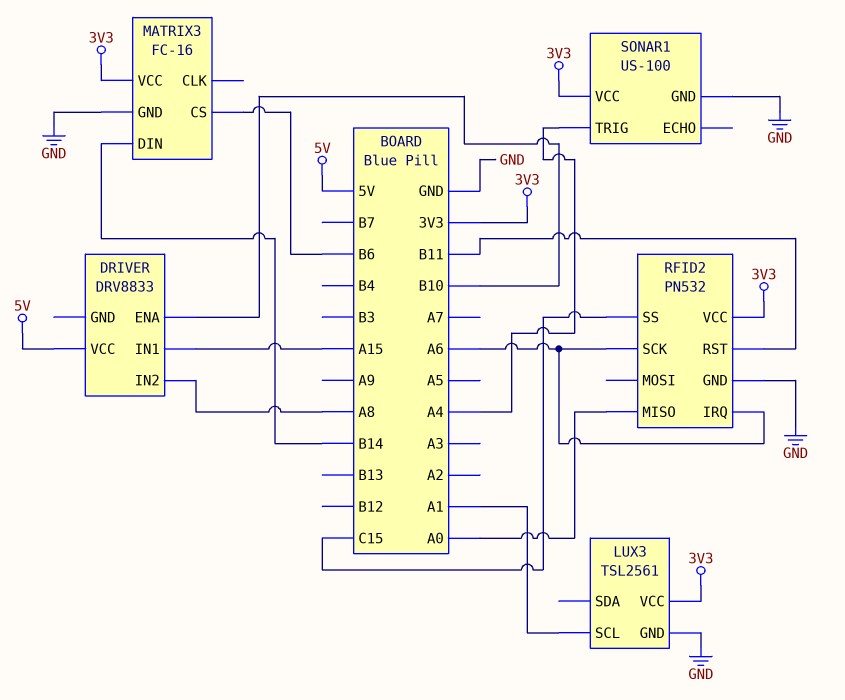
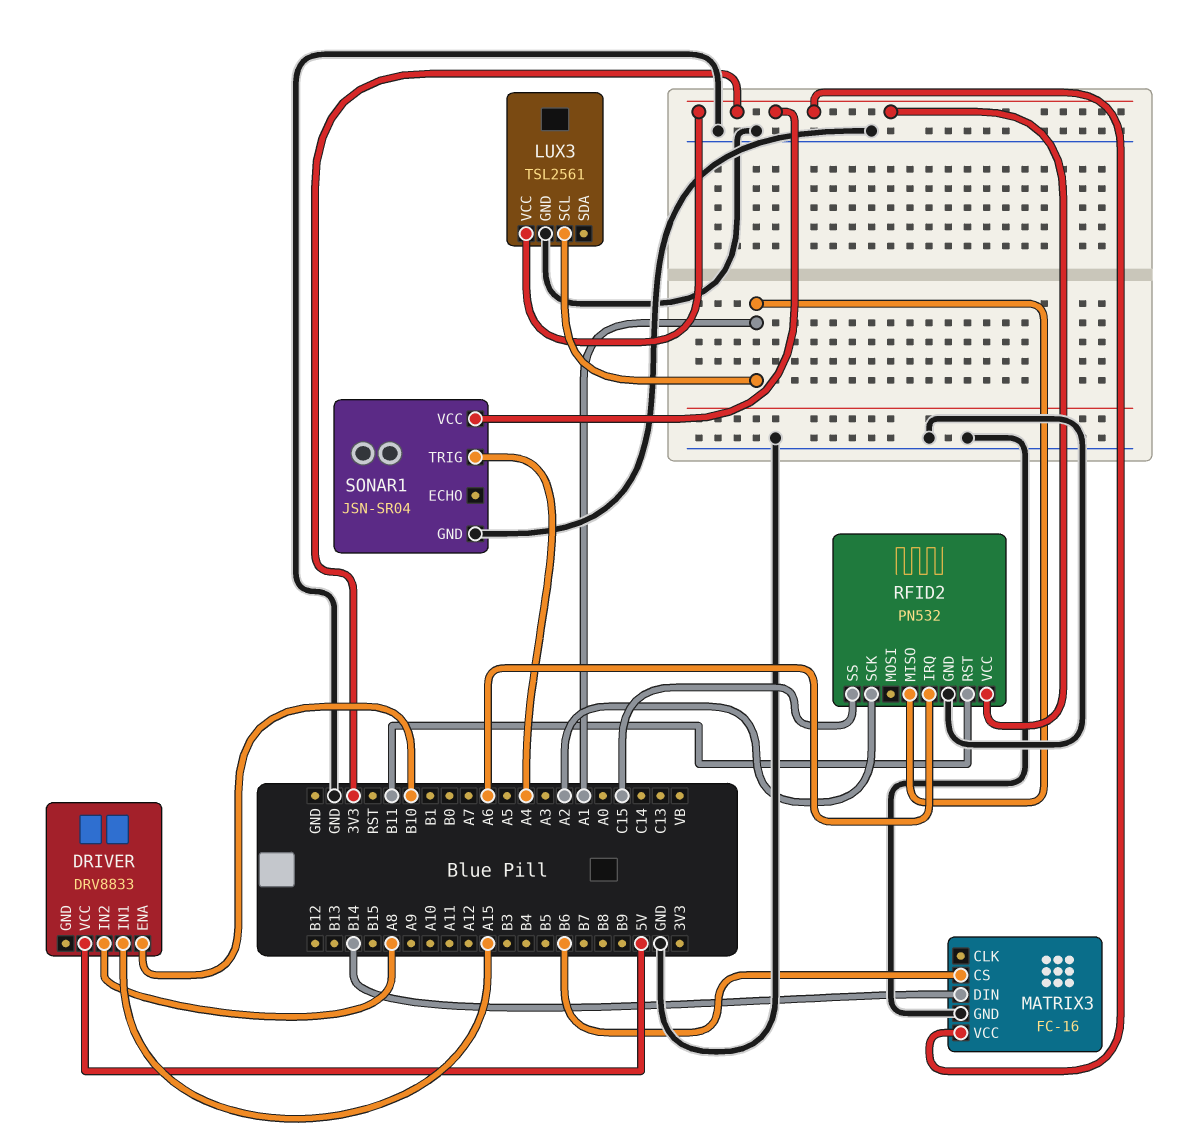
RFID2 pin MISO: A0 -> A1
RFID2 pin SCK: A6 -> A2
SONAR1: US-100 -> JSN-SR04

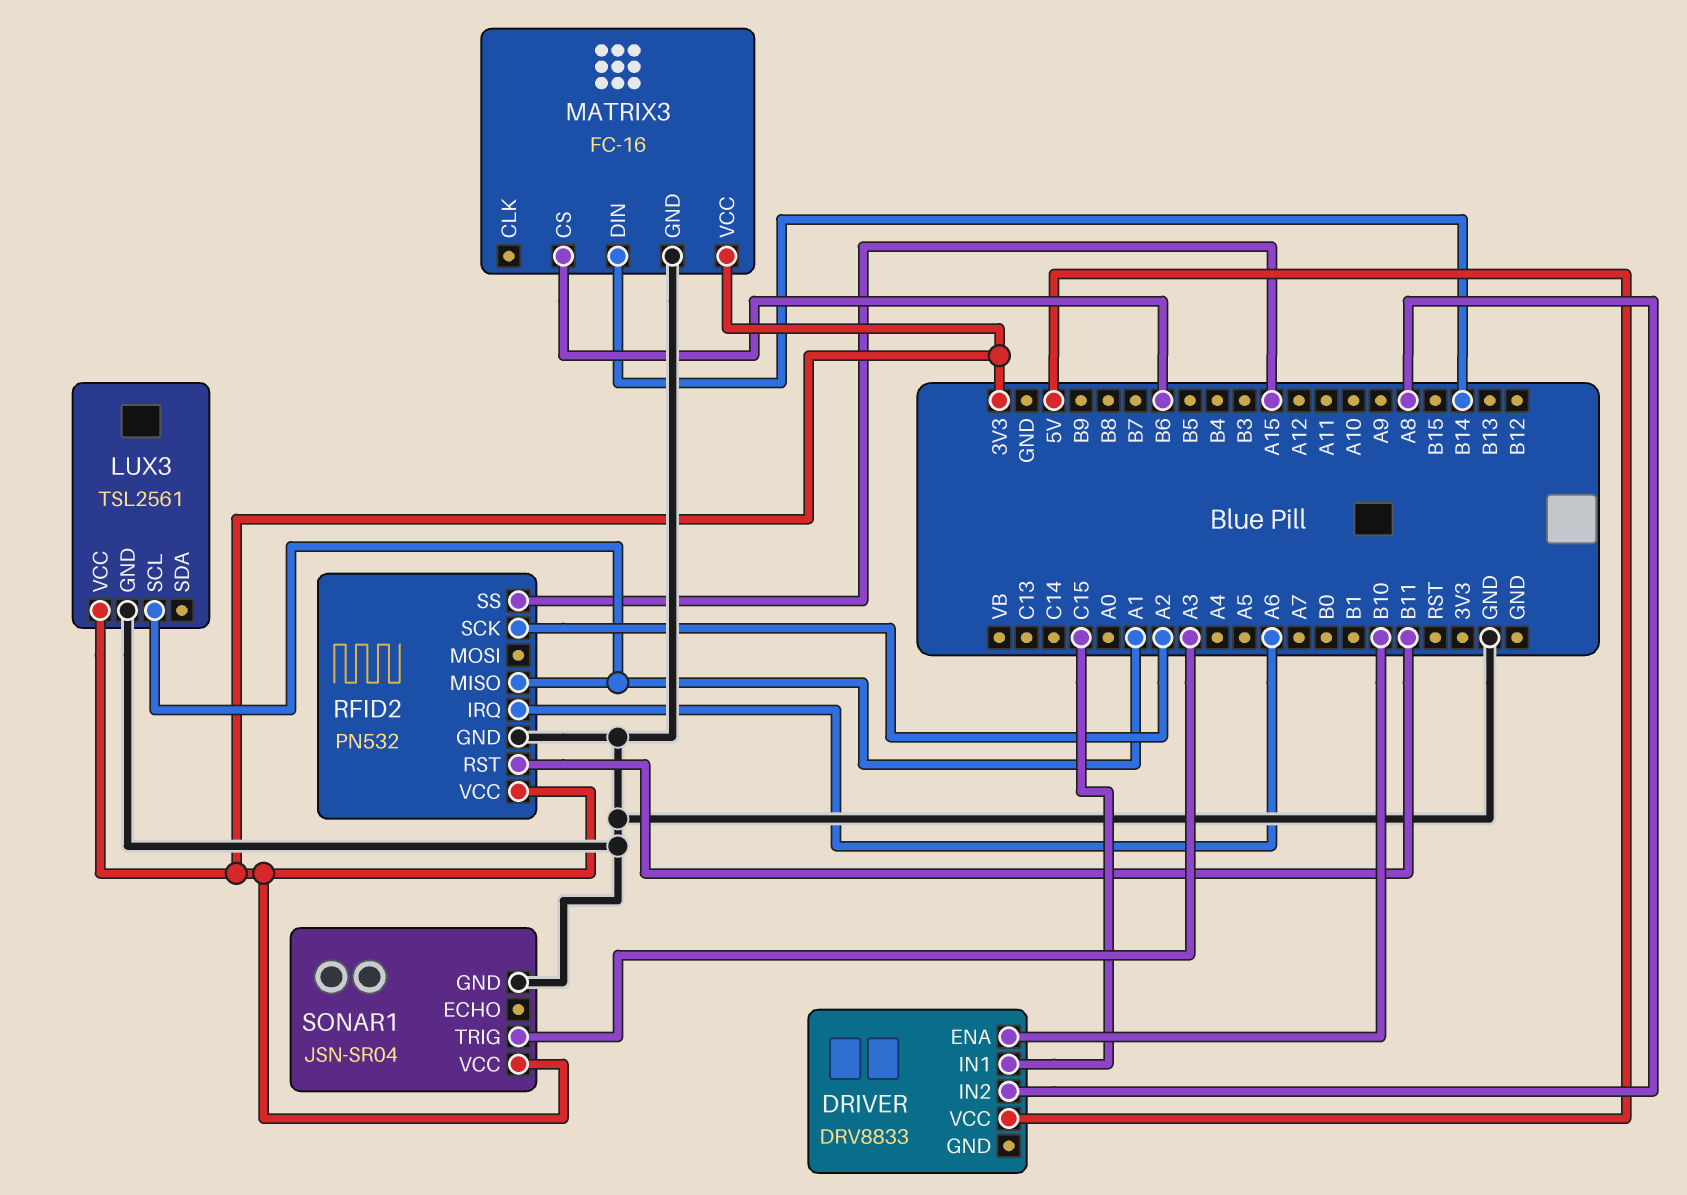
DRIVER pin IN1: A15 -> C15
RFID2 pin SS: C15 -> A15
SONAR1 pin TRIG: A4 -> A3

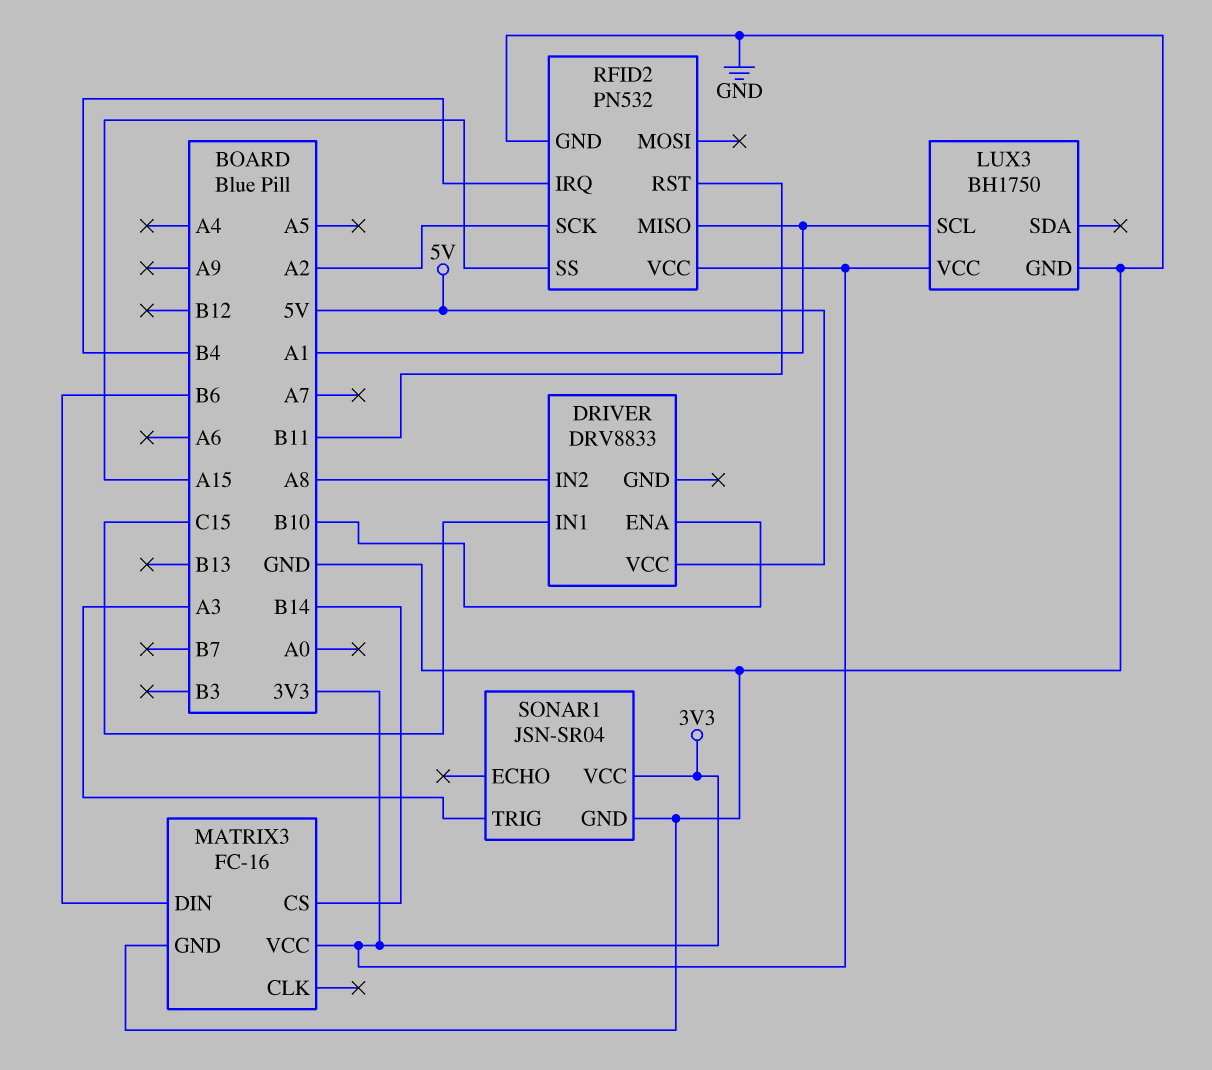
LUX3: TSL2561 -> BH1750
MATRIX3 pin CS: B6 -> B14
MATRIX3 pin DIN: B14 -> B6
RFID2 pin IRQ: A6 -> B4

